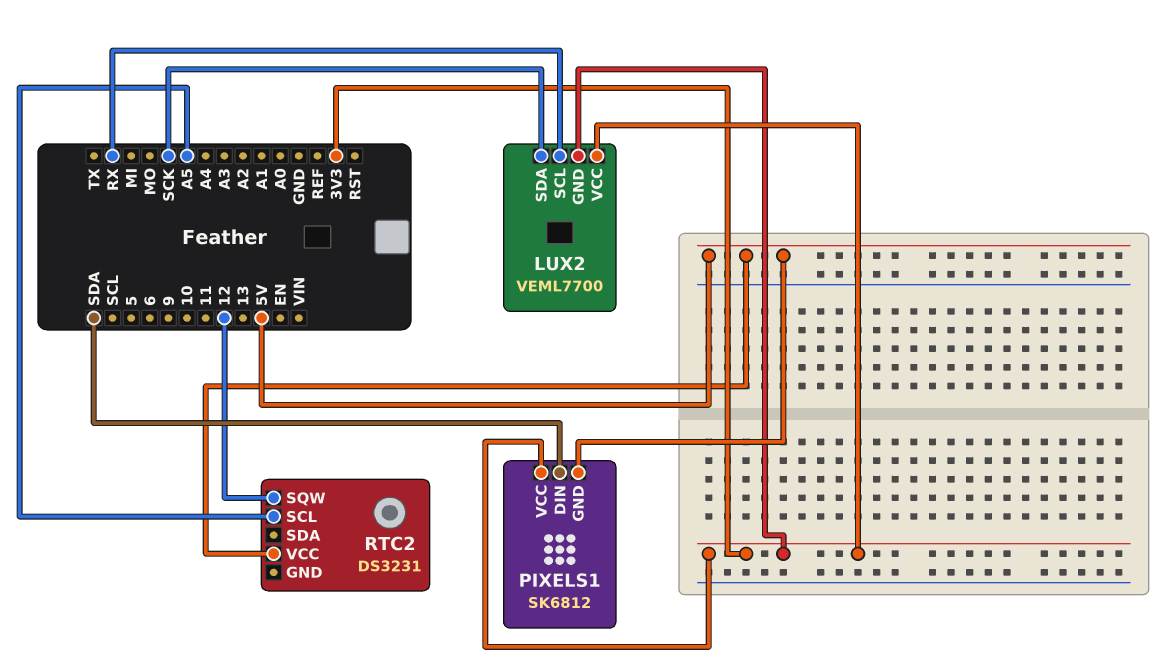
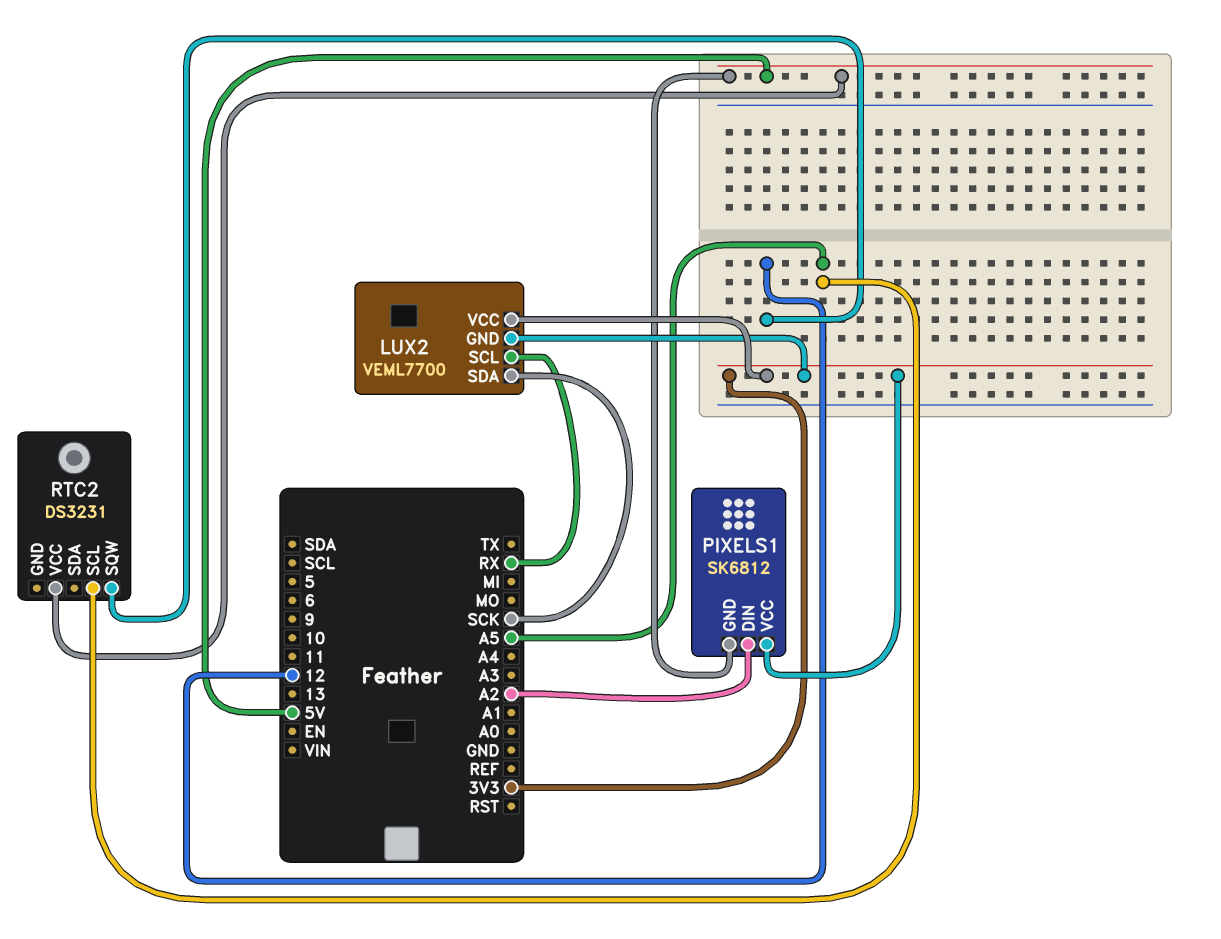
PIXELS1 pin DIN: SDA -> A2

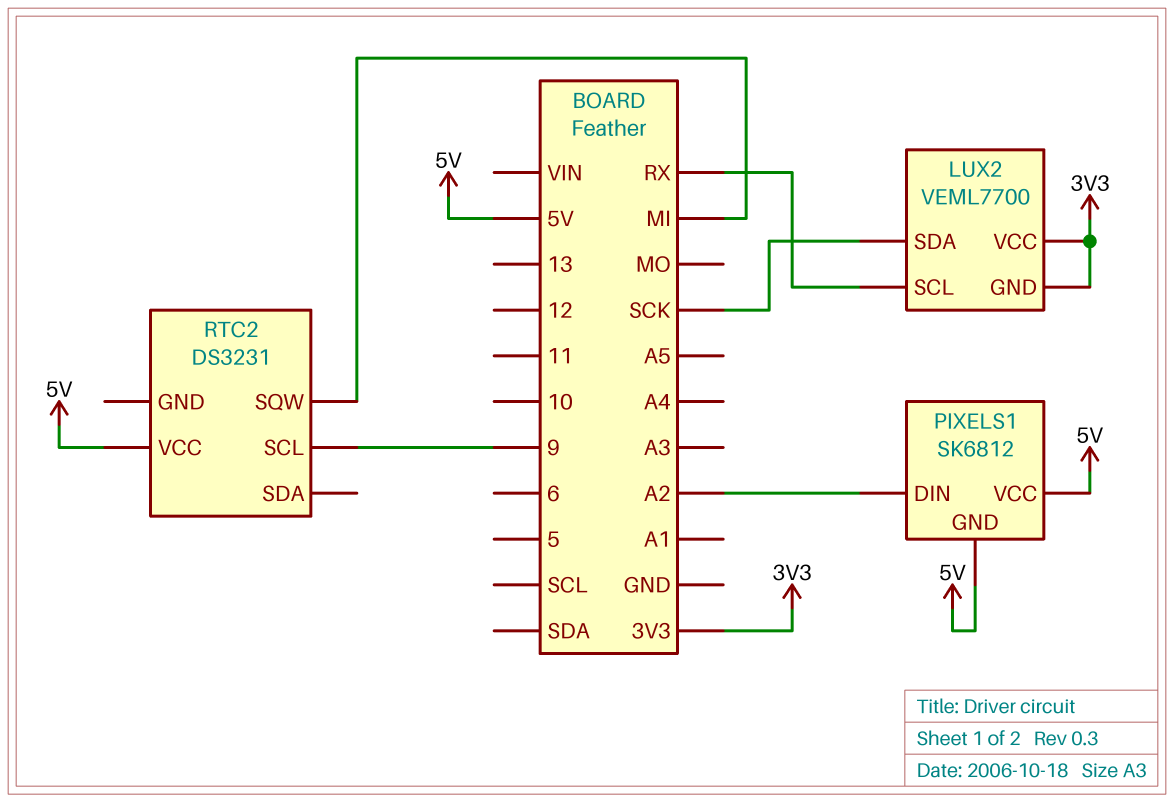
PIXELS1 pin VCC: 3V3 -> 5V
RTC2 pin SCL: A5 -> 9
RTC2 pin SQW: 12 -> MI

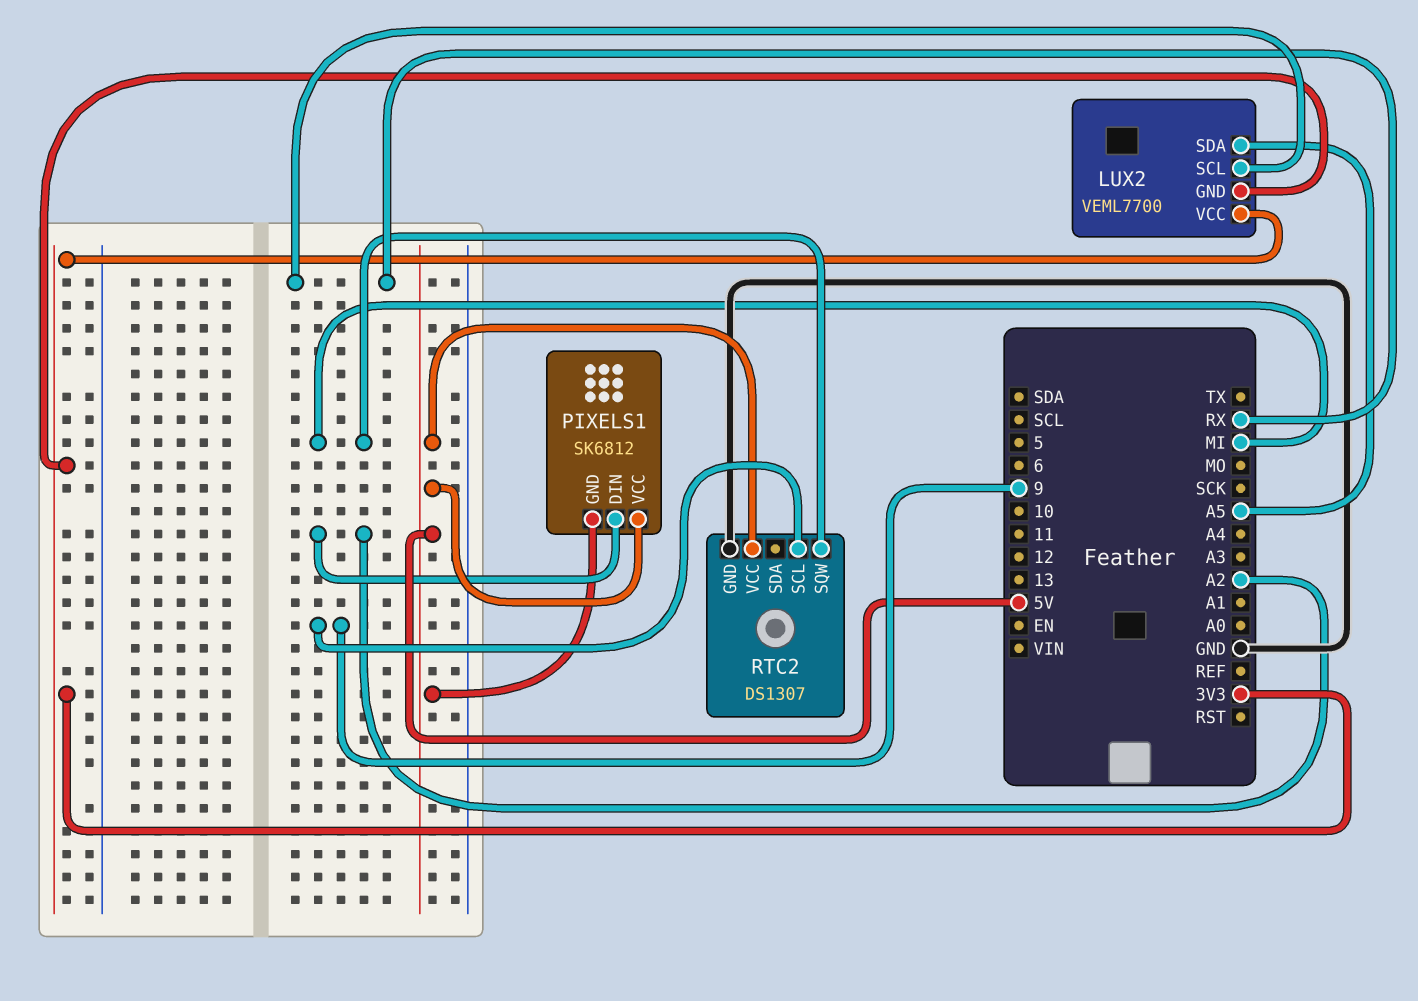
LUX2 pin SDA: SCK -> A5
RTC2: DS3231 -> DS1307
RTC2 pin GND: none -> GND

